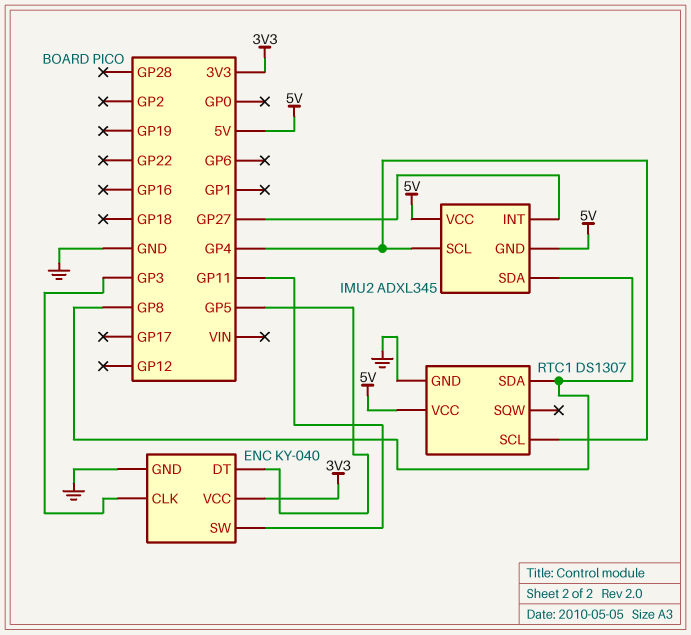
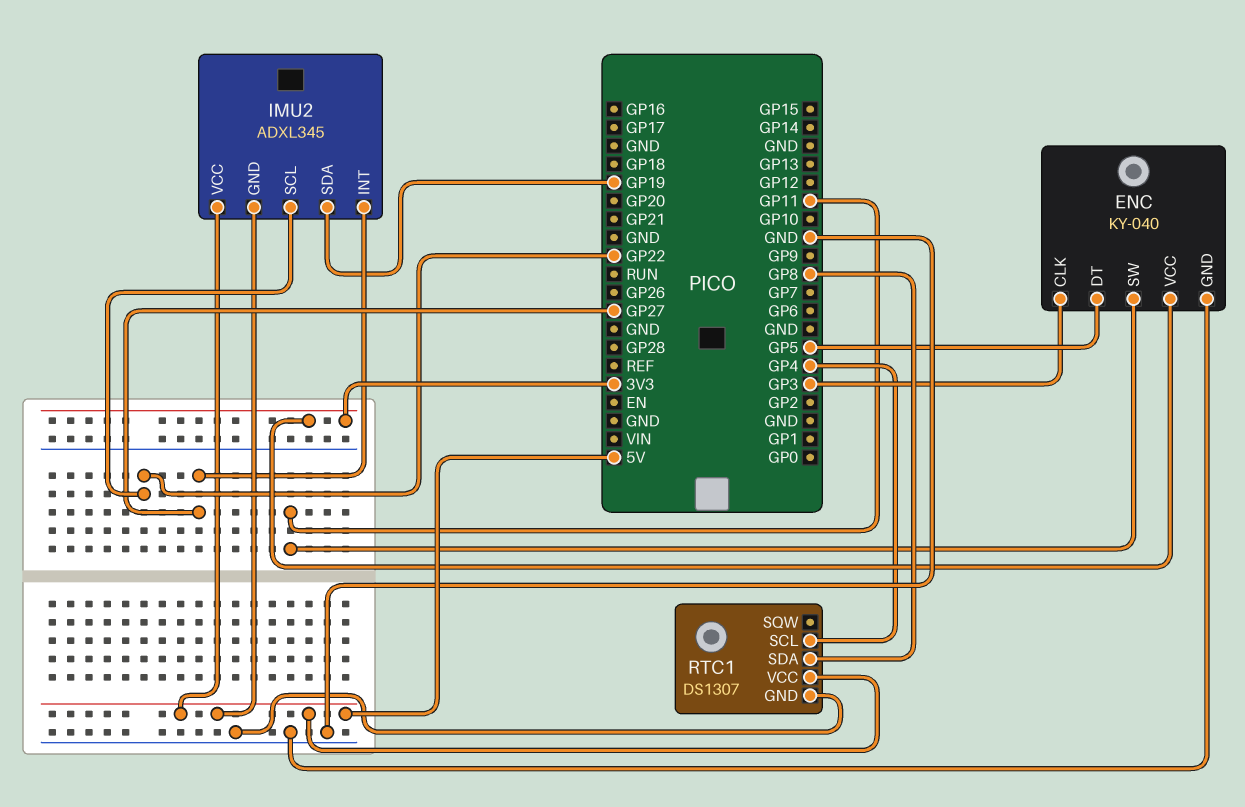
IMU2 pin SCL: GP4 -> GP22
IMU2 pin SDA: GP8 -> GP19

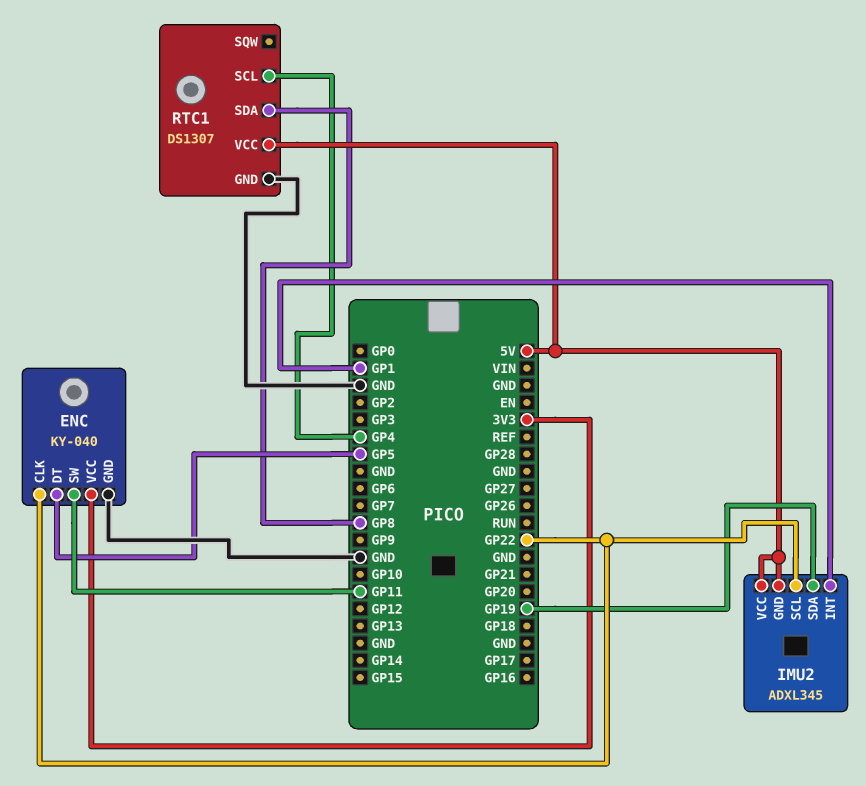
ENC pin CLK: GP3 -> GP22
IMU2 pin INT: GP27 -> GP1

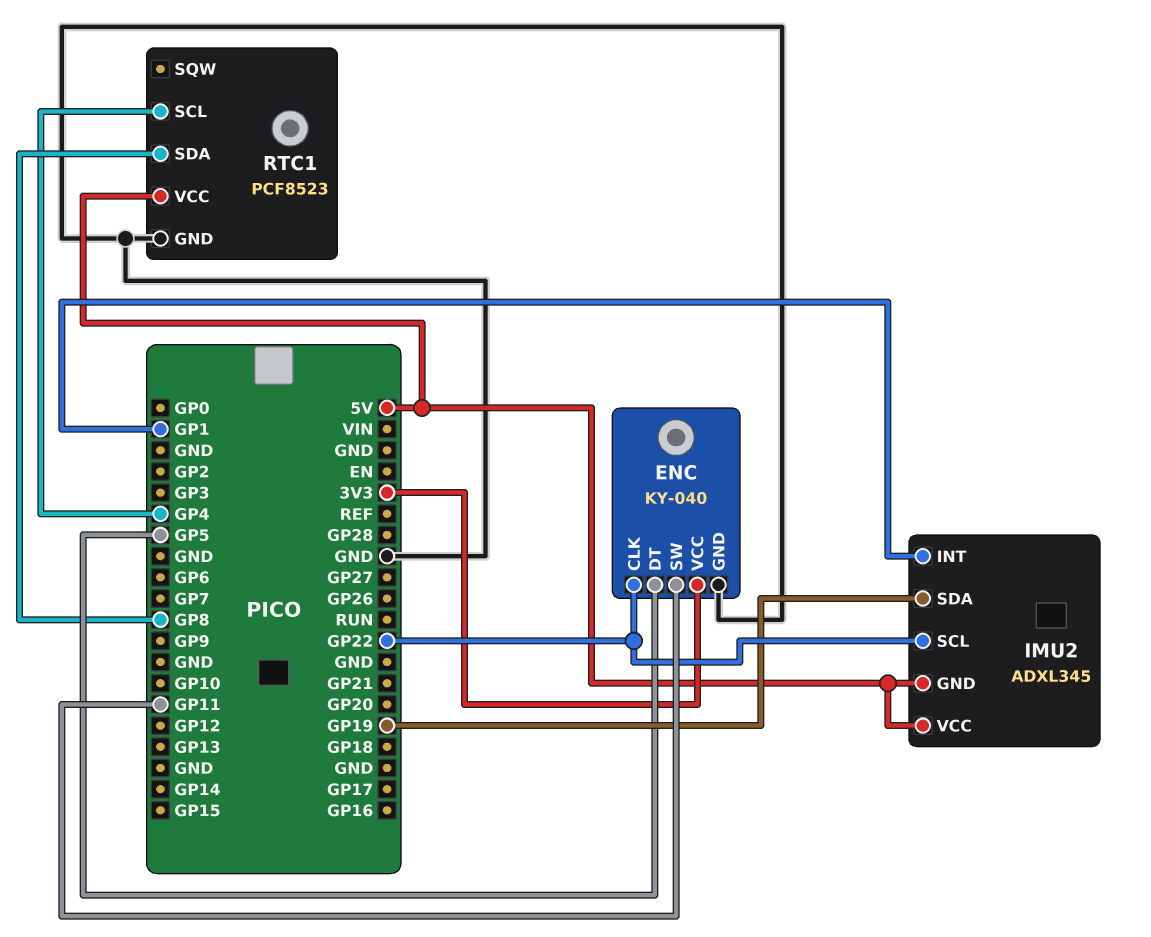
RTC1: DS1307 -> PCF8523

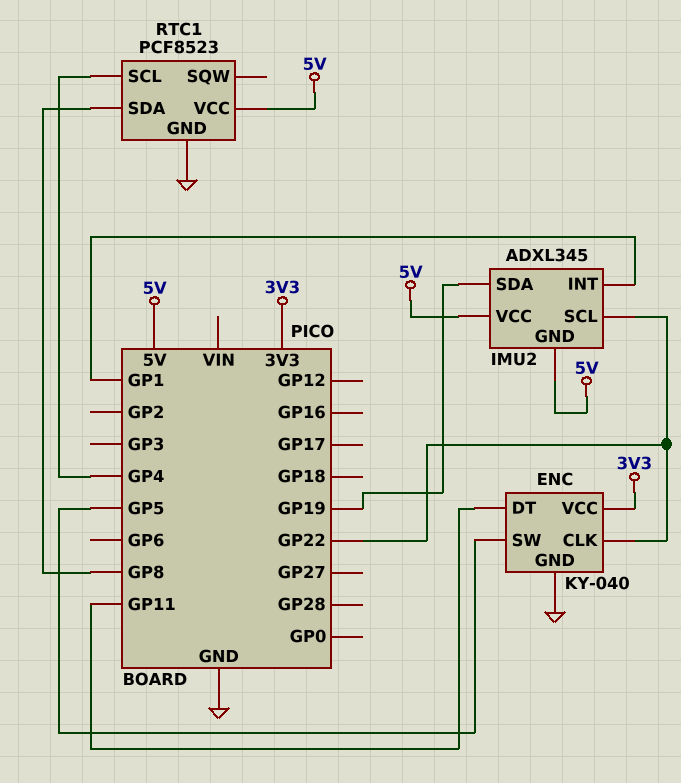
ENC pin DT: GP5 -> GP11
ENC pin SW: GP11 -> GP5

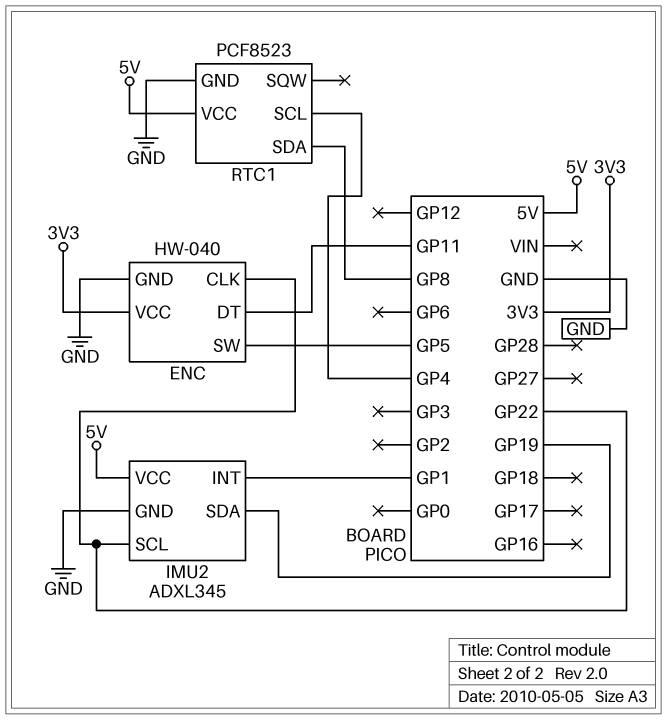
ENC: KY-040 -> HW-040
IMU2 pin GND: 5V -> GND

